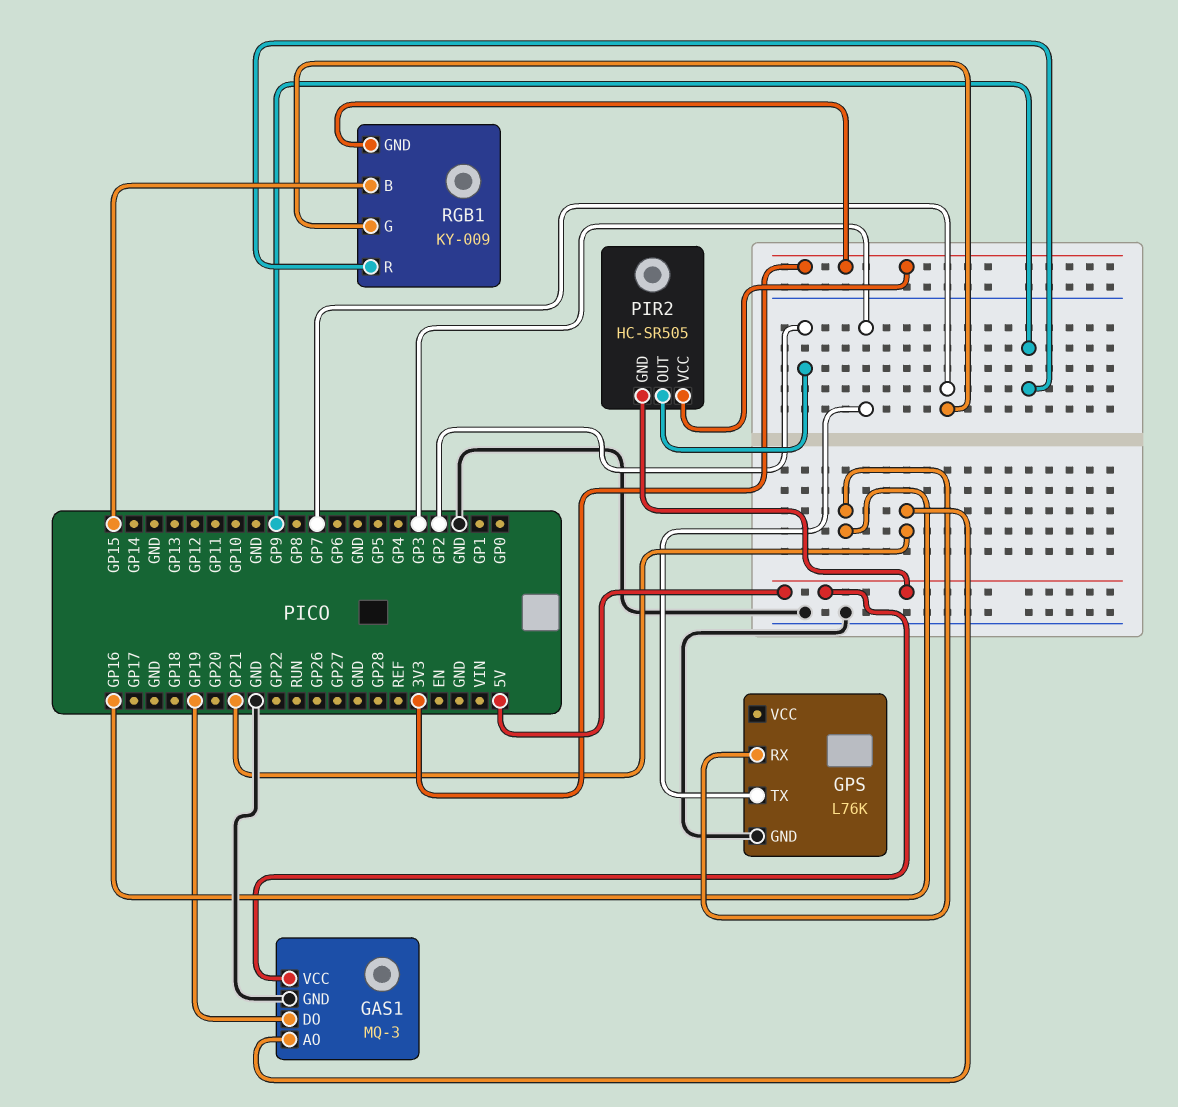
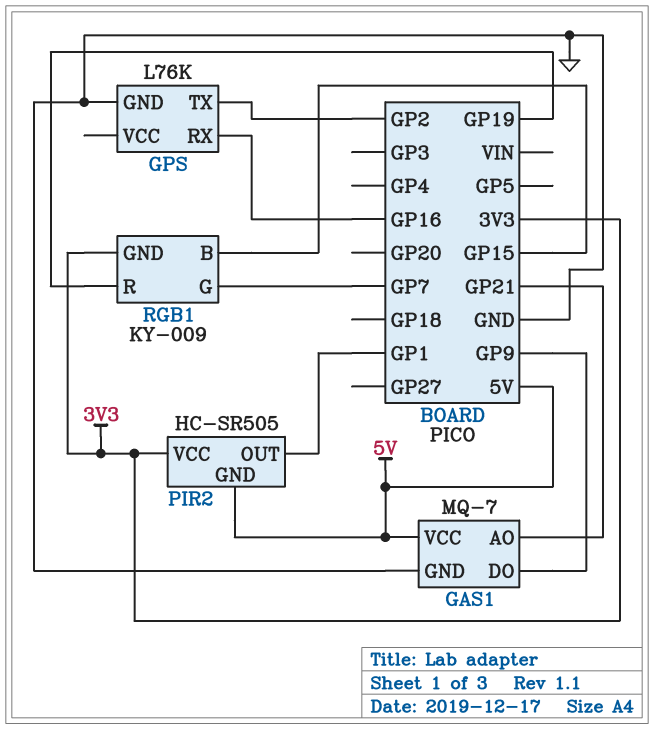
GAS1: MQ-3 -> MQ-7
GAS1 pin DO: GP19 -> GP9
GPS pin TX: GP3 -> GP2
PIR2 pin OUT: GP2 -> GP1
RGB1 pin R: GP9 -> GP19

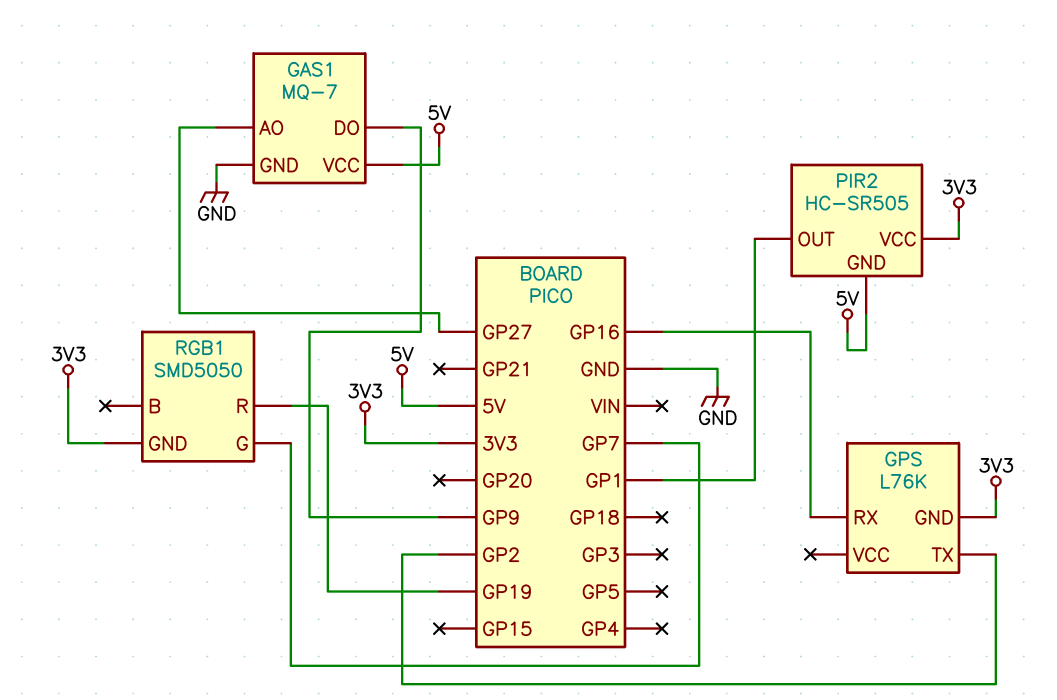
GAS1 pin AO: GP21 -> GP27
GPS pin GND: GND -> 3V3
RGB1: KY-009 -> SMD5050
RGB1 pin B: GP15 -> none

